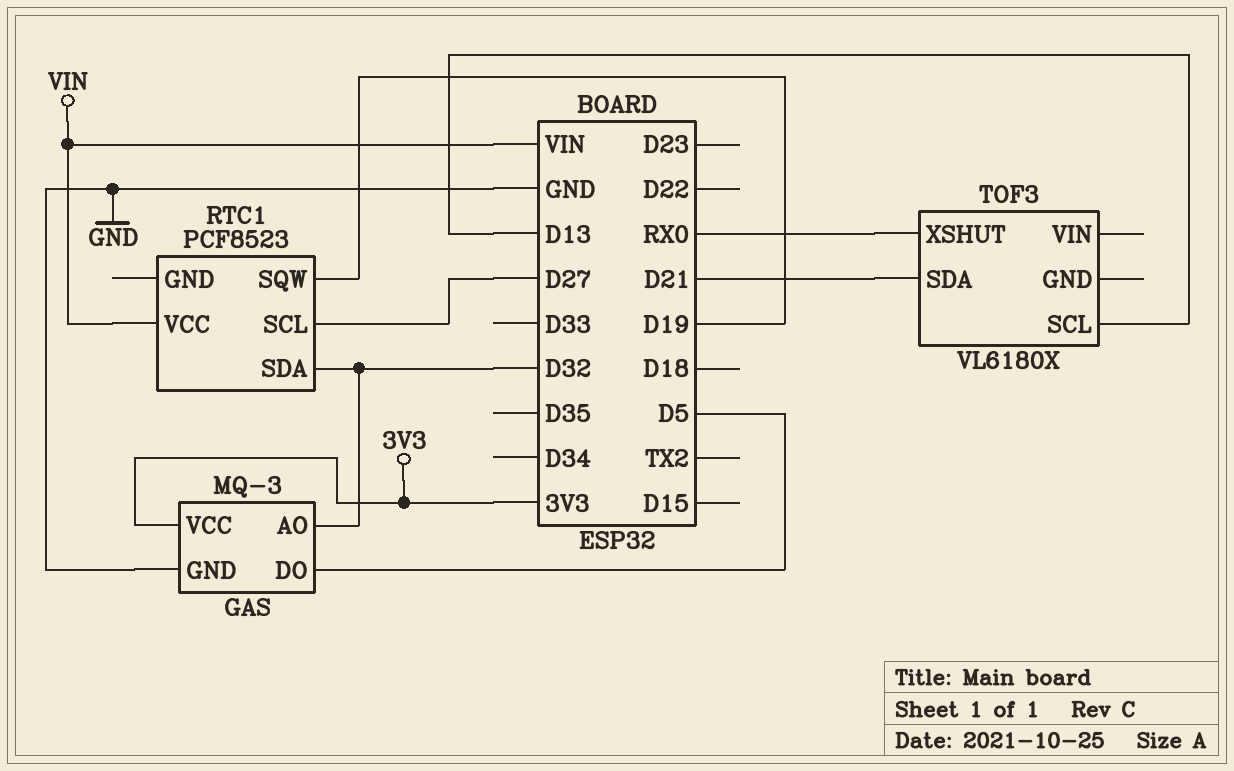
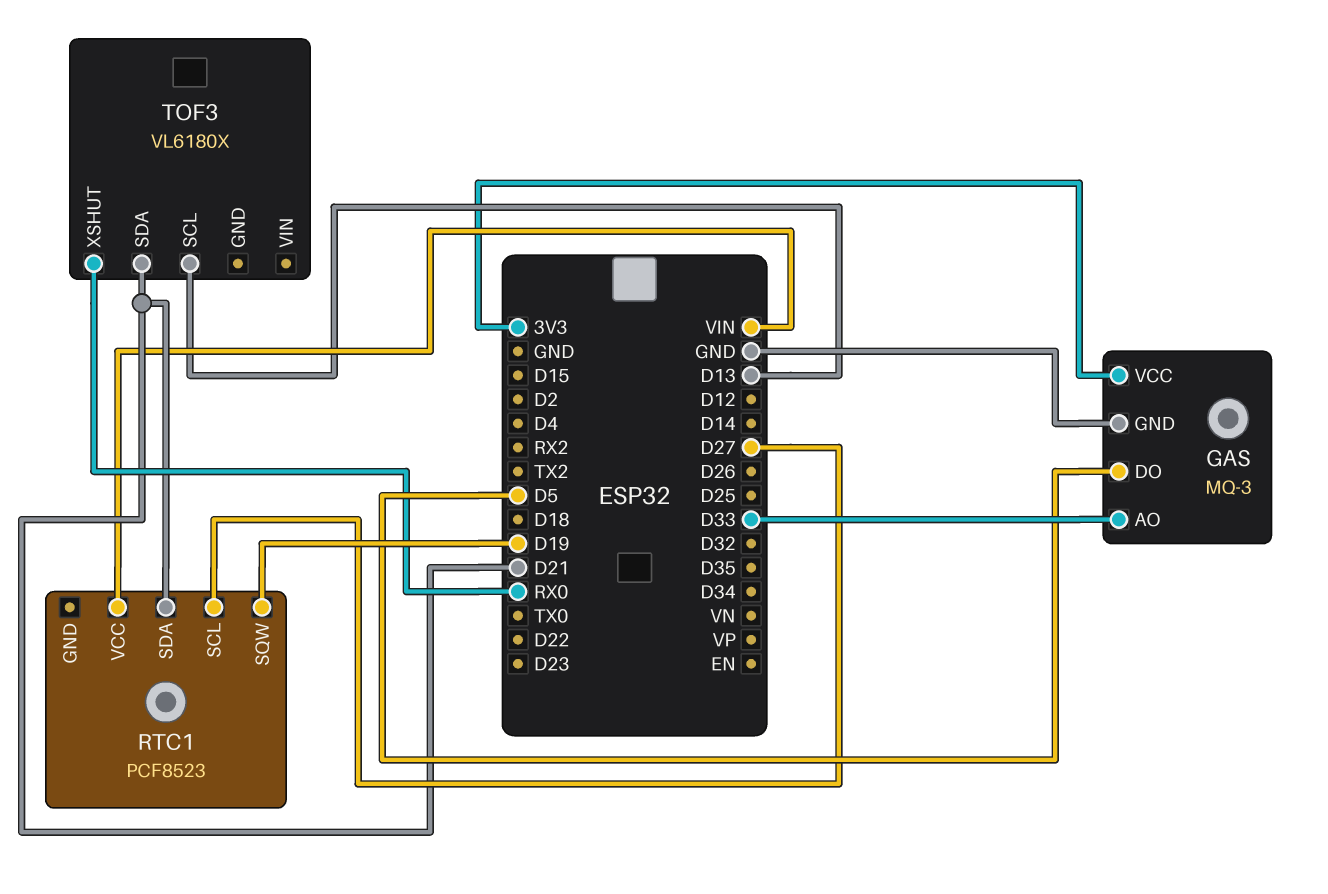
GAS pin AO: D32 -> D33
RTC1 pin SDA: D32 -> D21

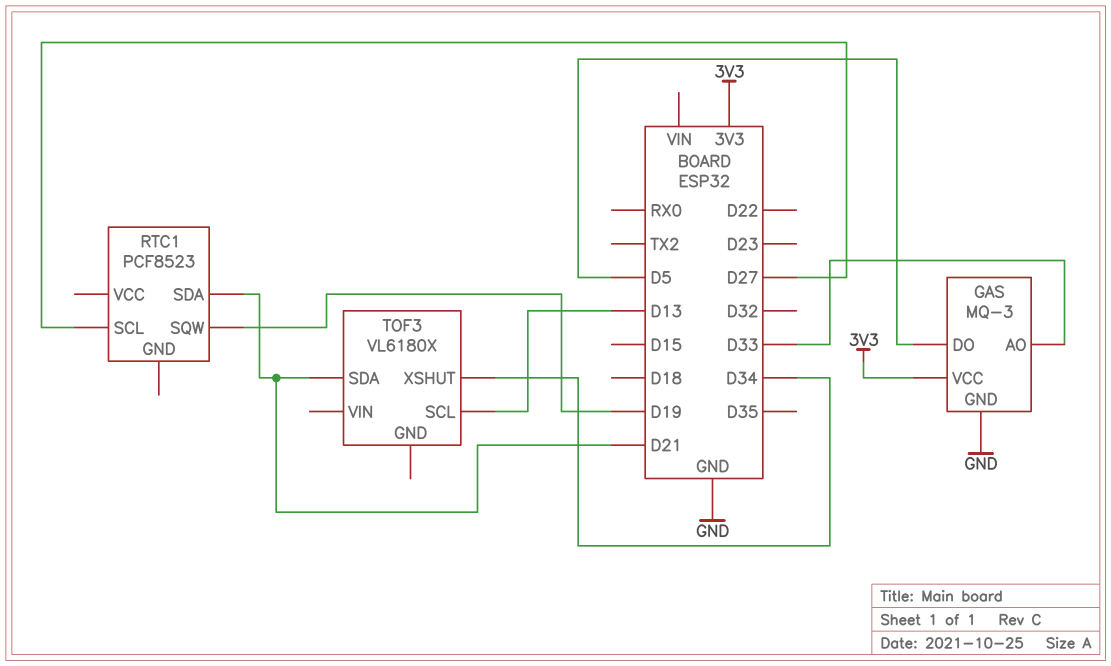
RTC1 pin VCC: VIN -> none
TOF3 pin XSHUT: RX0 -> D34

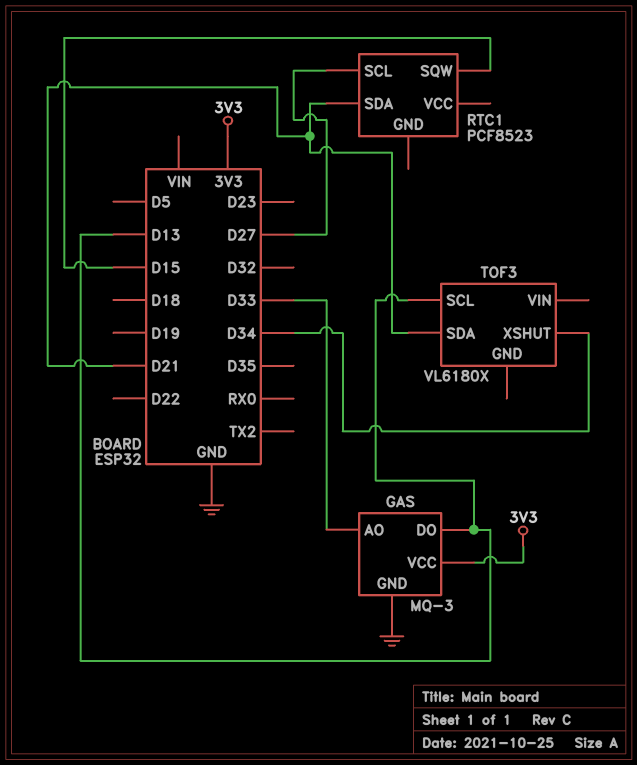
GAS pin DO: D5 -> D13
RTC1 pin SQW: D19 -> D15

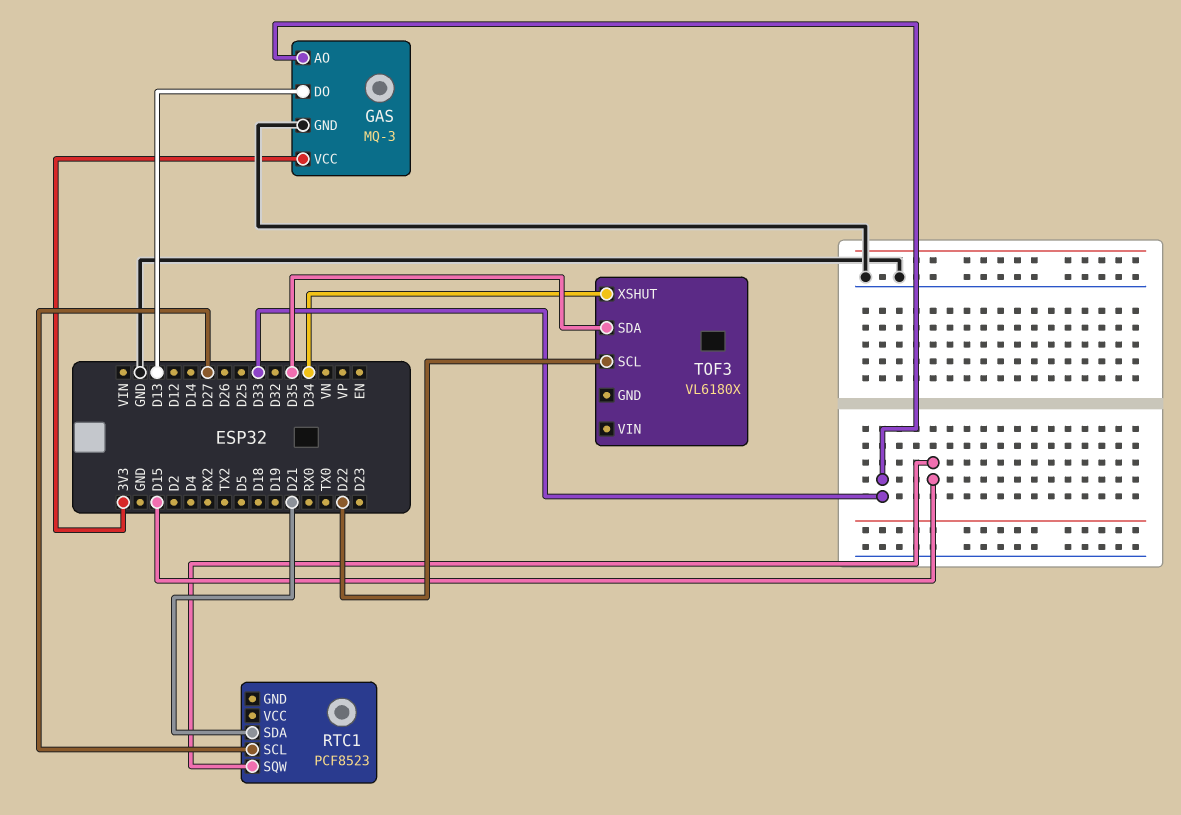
TOF3 pin SCL: D13 -> D22
TOF3 pin SDA: D21 -> D35

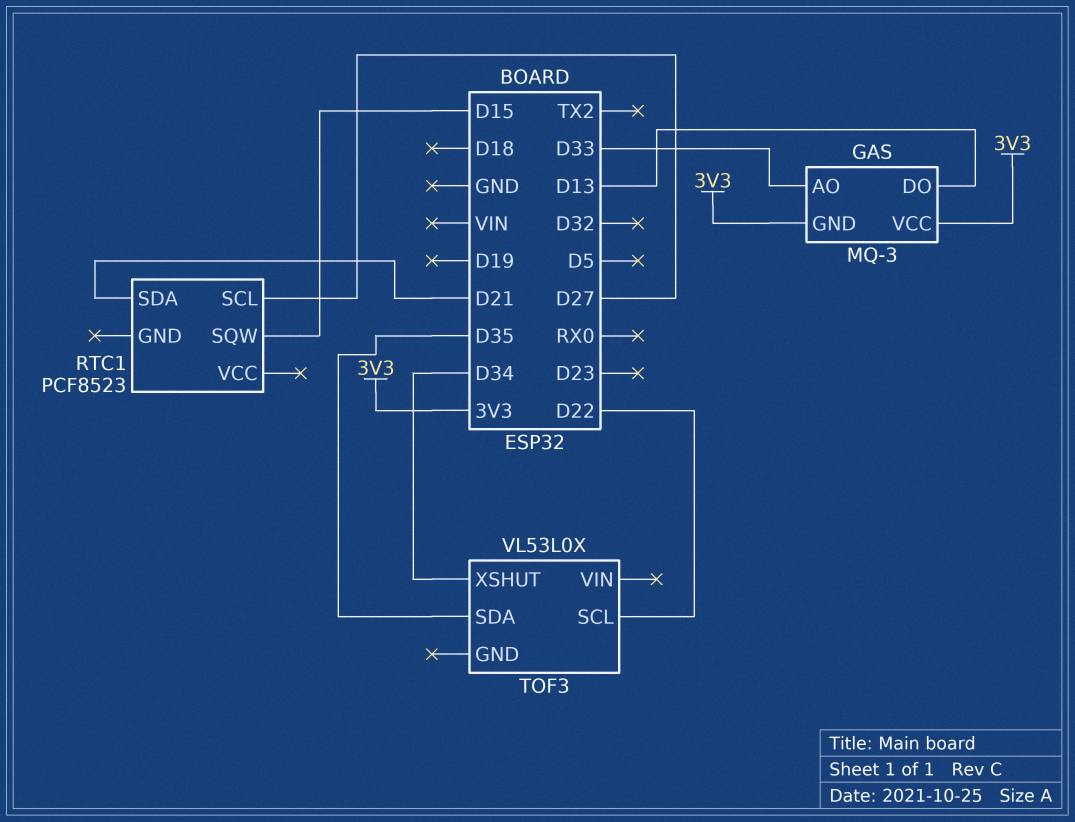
GAS pin GND: GND -> 3V3
TOF3: VL6180X -> VL53L0X

